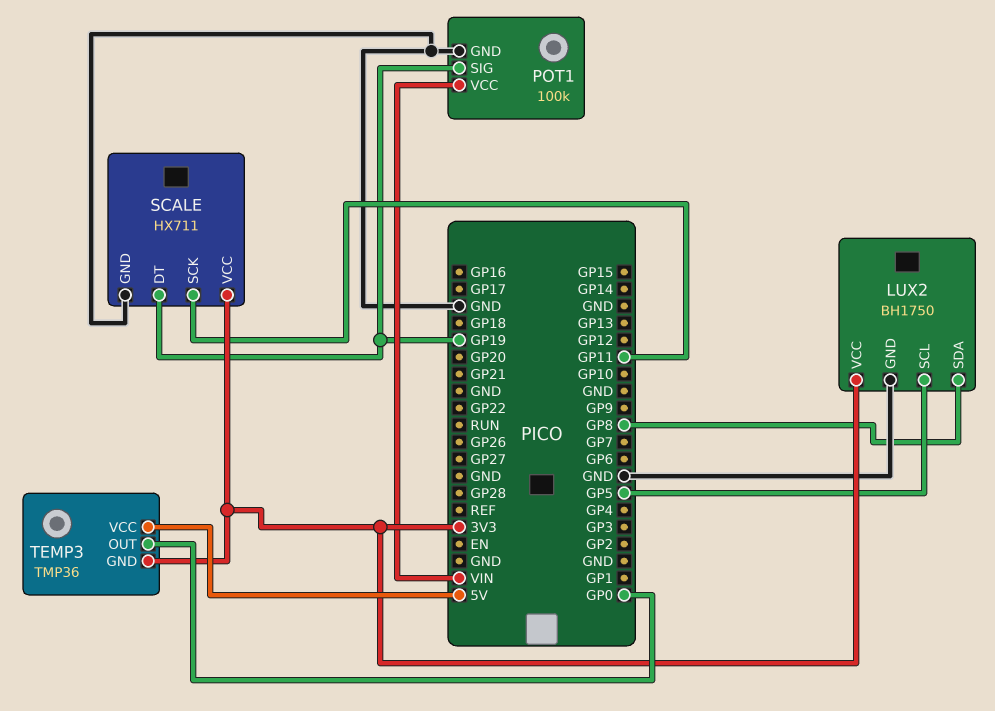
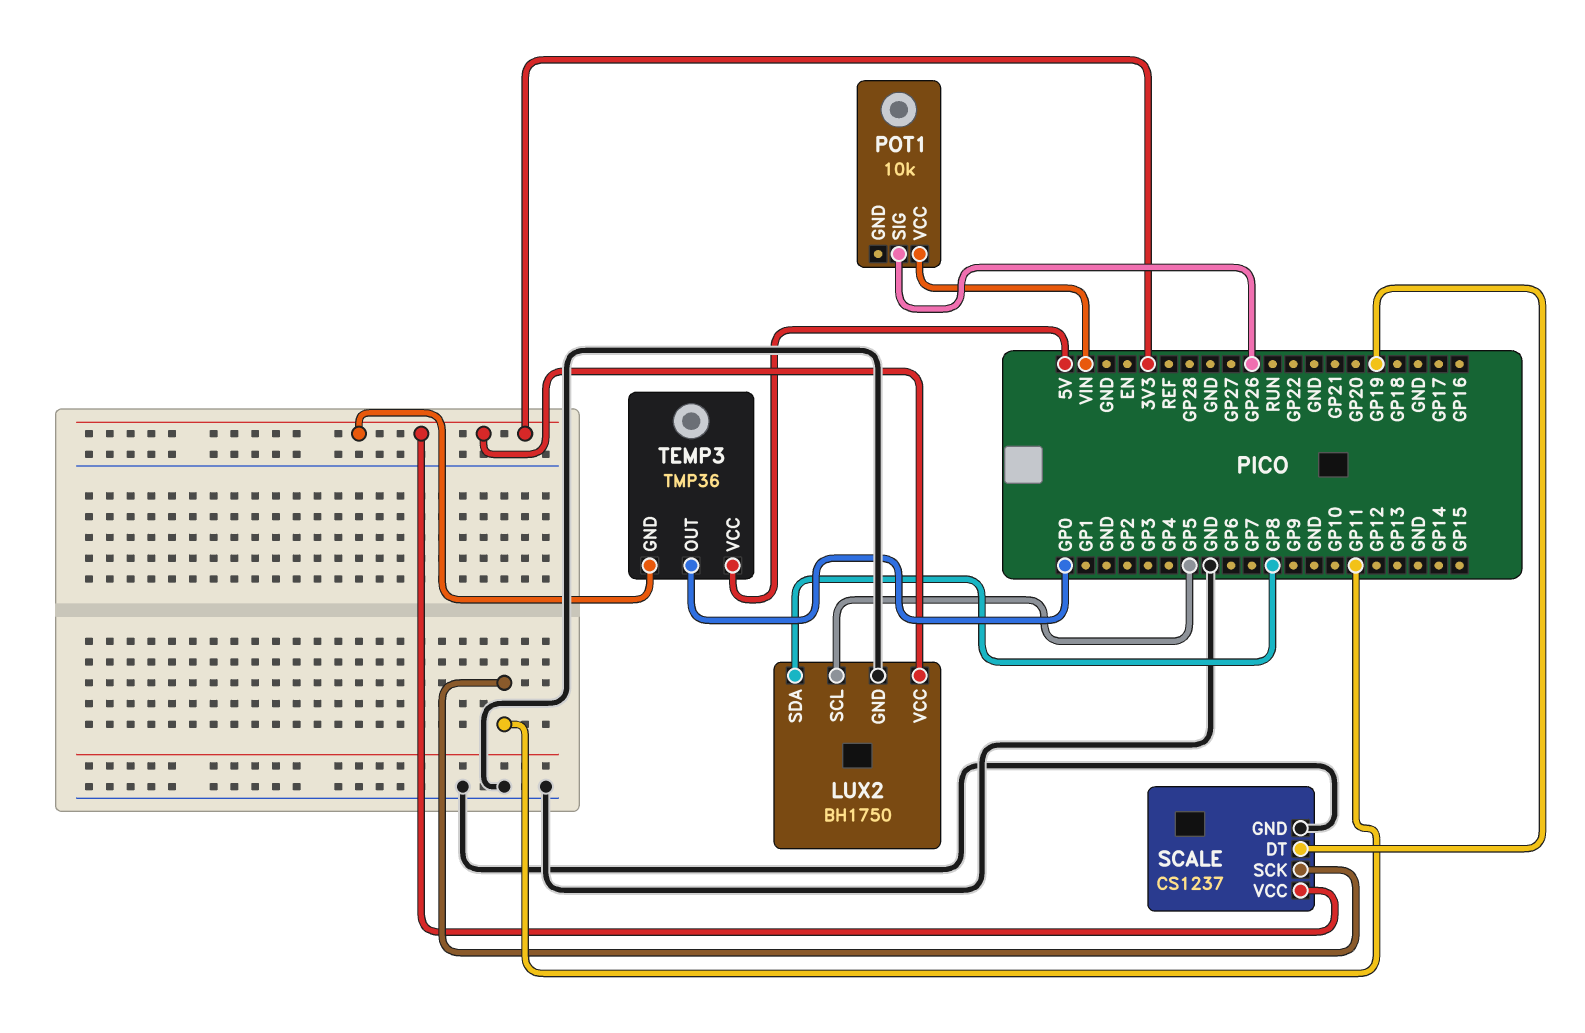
POT1: 100k -> 10k
POT1 pin GND: GND -> none
POT1 pin SIG: GP19 -> GP26
SCALE: HX711 -> CS1237

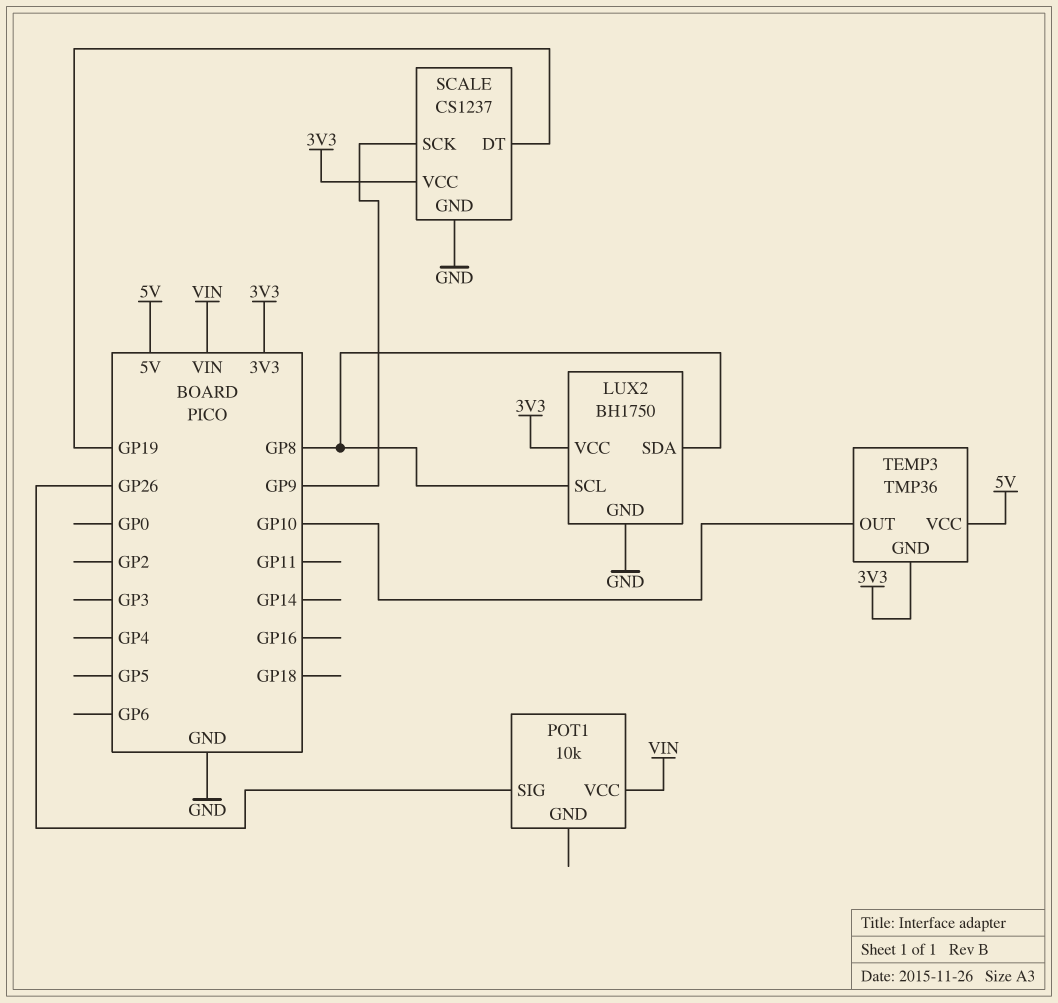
LUX2 pin SCL: GP5 -> GP8
SCALE pin SCK: GP11 -> GP9
TEMP3 pin OUT: GP0 -> GP10

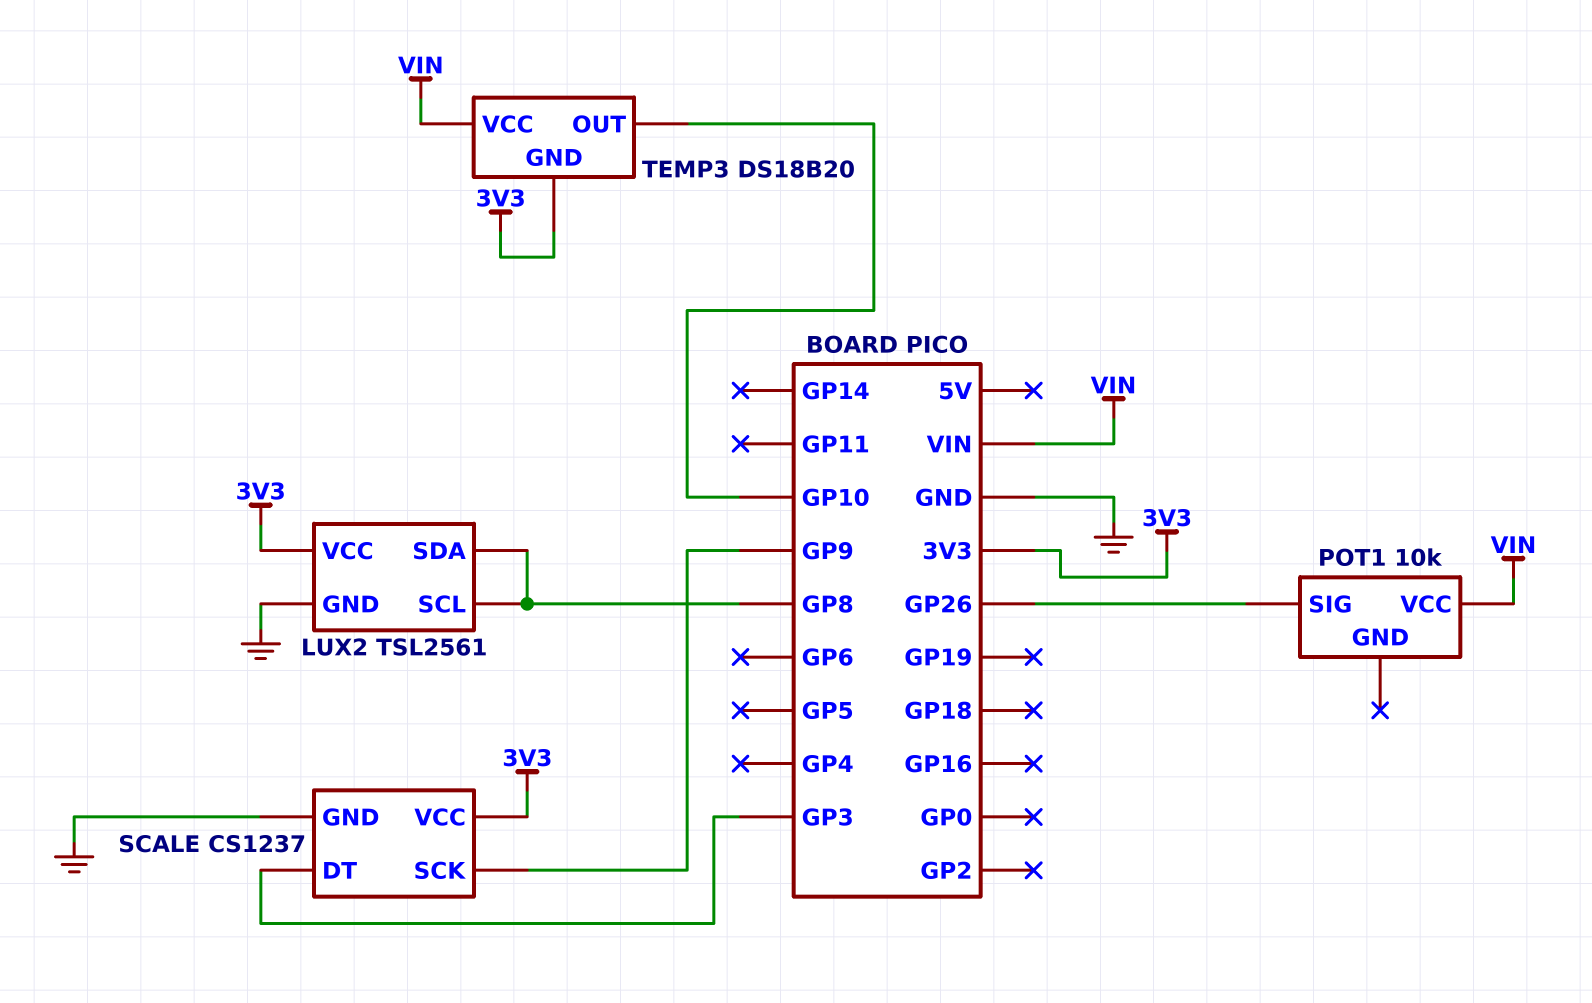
LUX2: BH1750 -> TSL2561
SCALE pin DT: GP19 -> GP3
TEMP3: TMP36 -> DS18B20
TEMP3 pin VCC: 5V -> VIN

